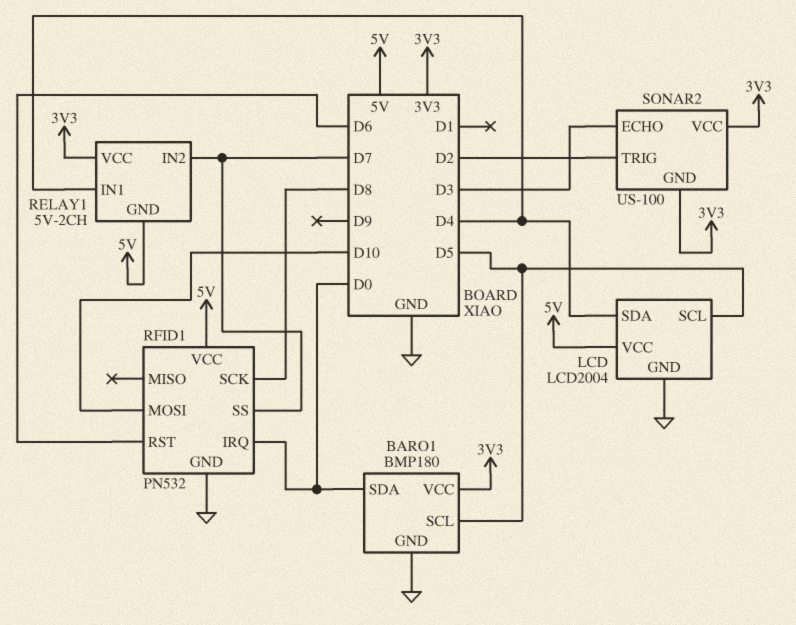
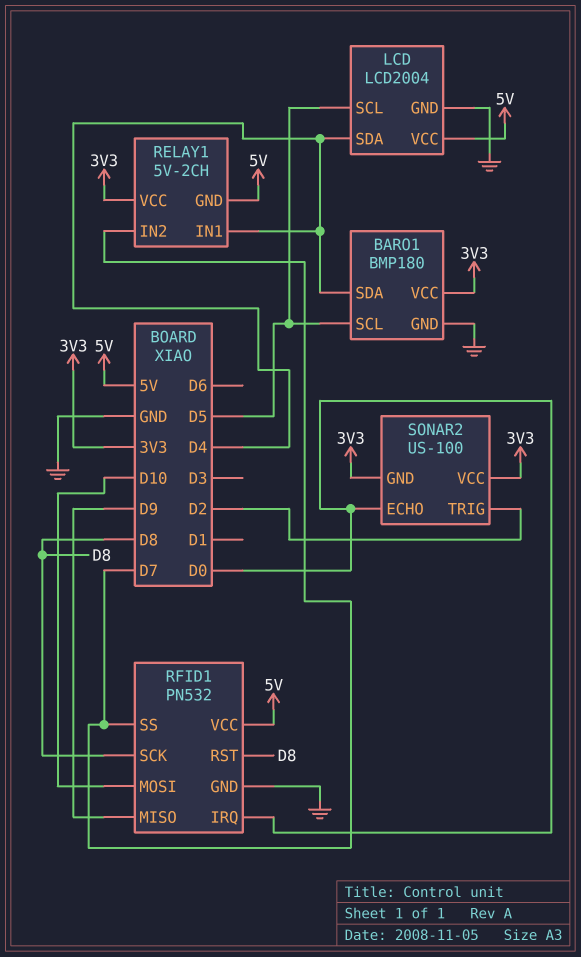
BARO1 pin SDA: D0 -> D4
RFID1 pin MISO: none -> D9
RFID1 pin RST: D6 -> D8
SONAR2 pin ECHO: D3 -> D0

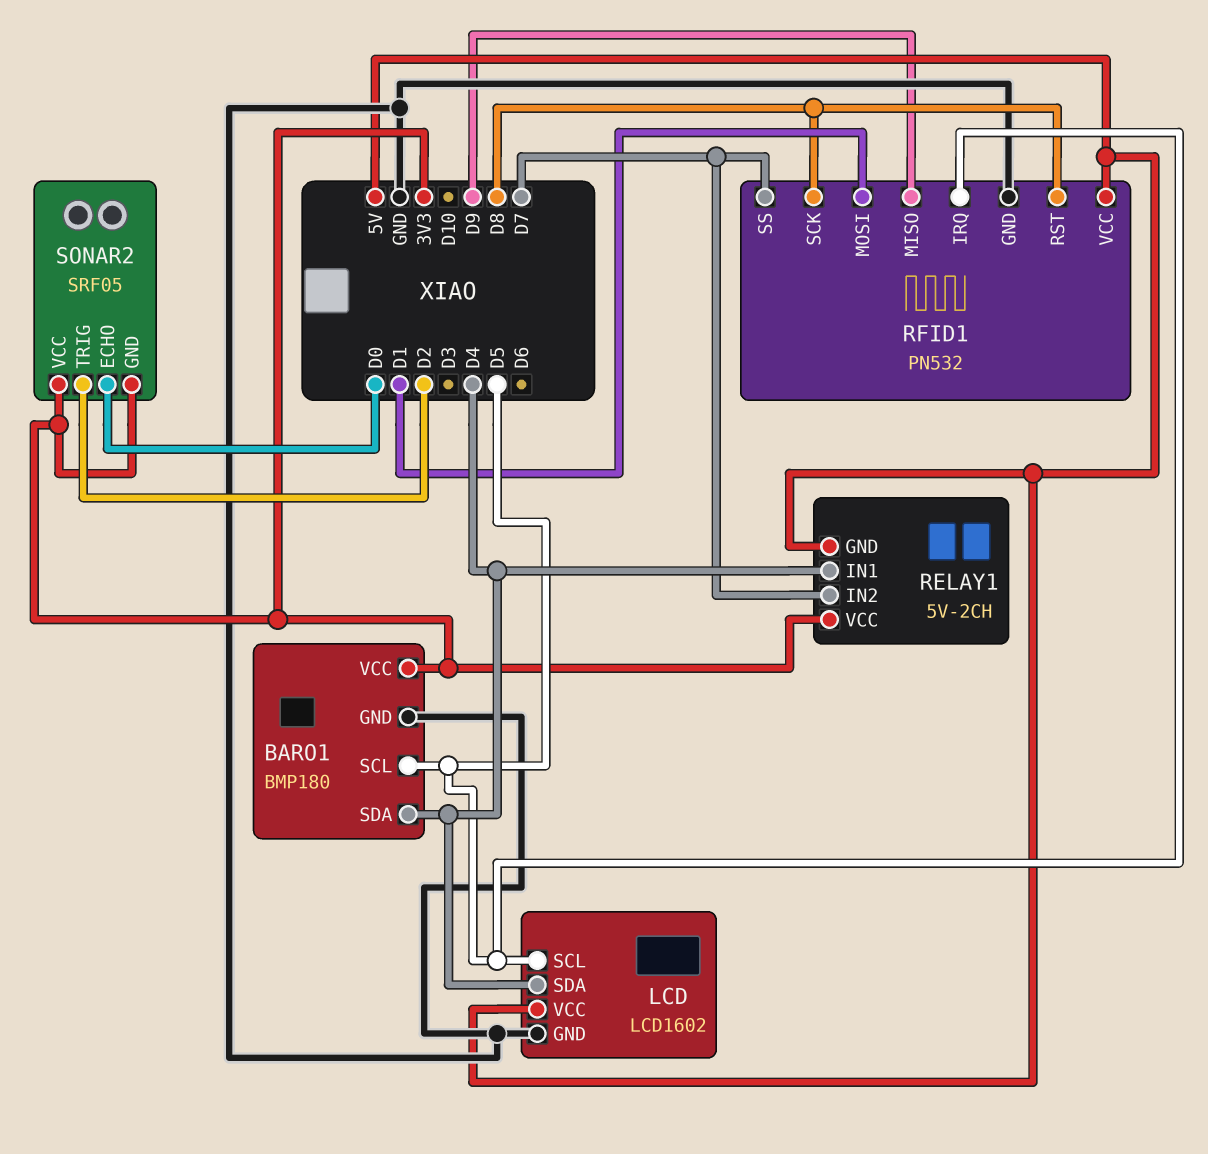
LCD: LCD2004 -> LCD1602
RFID1 pin IRQ: D0 -> D5
RFID1 pin MOSI: D10 -> D1
SONAR2: US-100 -> SRF05

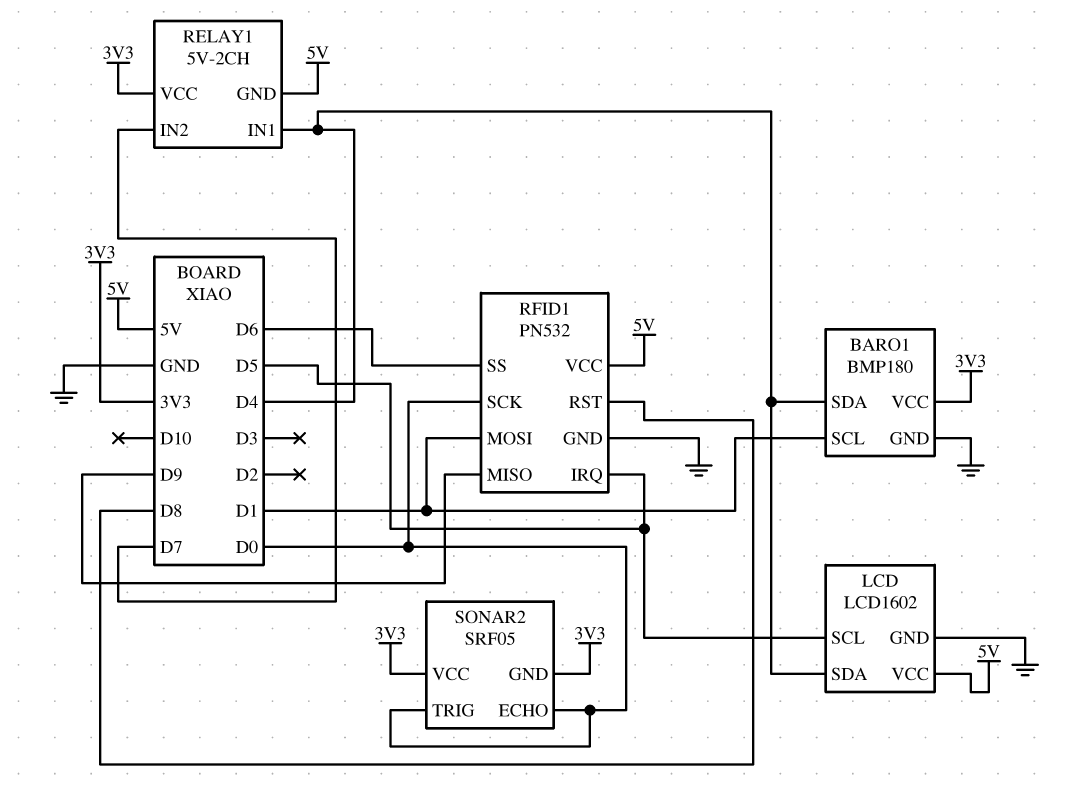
BARO1 pin SCL: D5 -> D1
RFID1 pin SCK: D8 -> D0
RFID1 pin SS: D7 -> D6
SONAR2 pin TRIG: D2 -> D0

